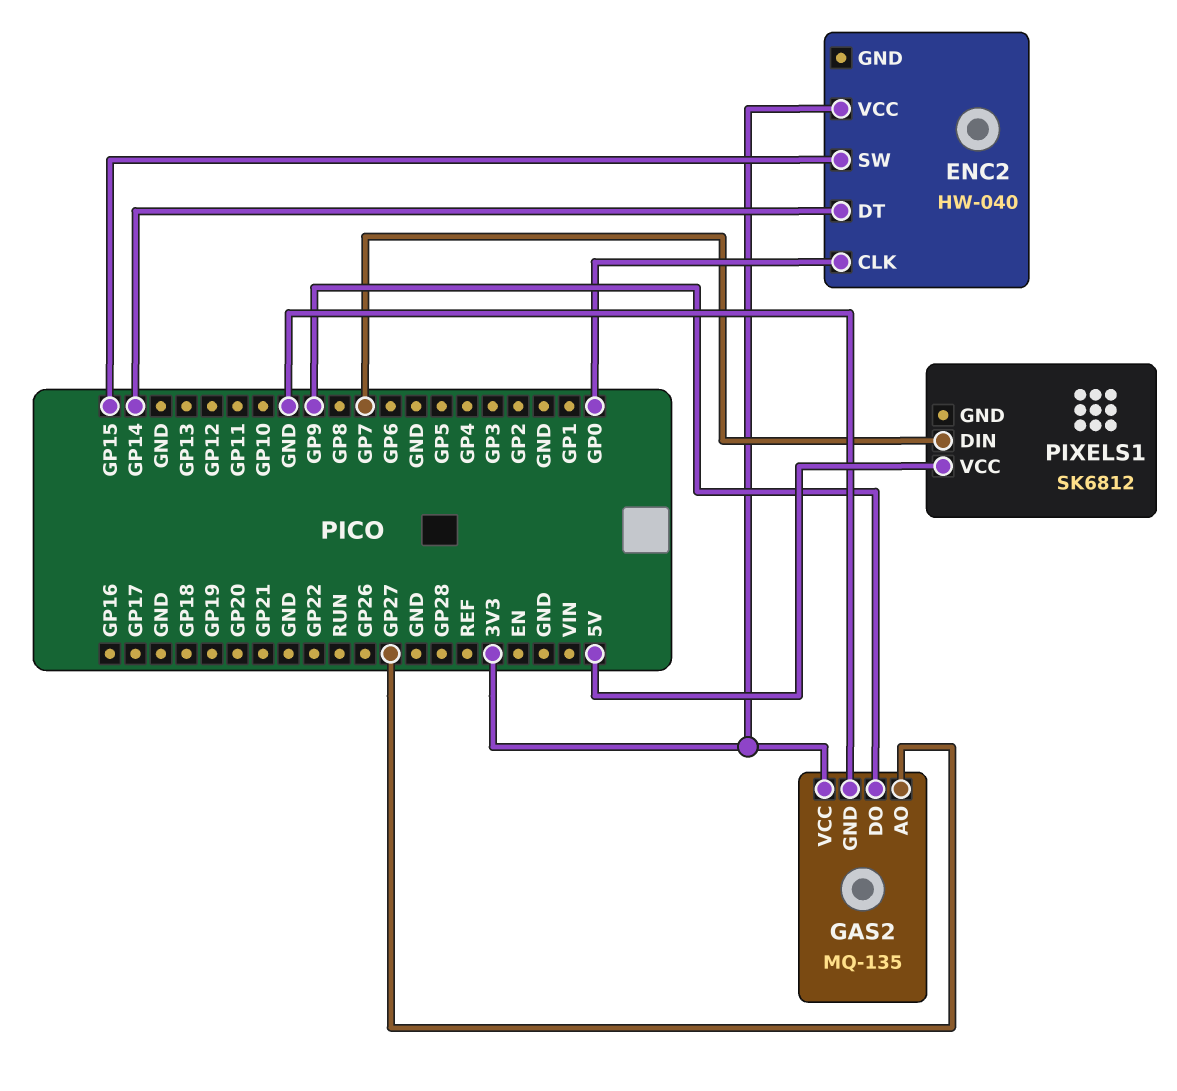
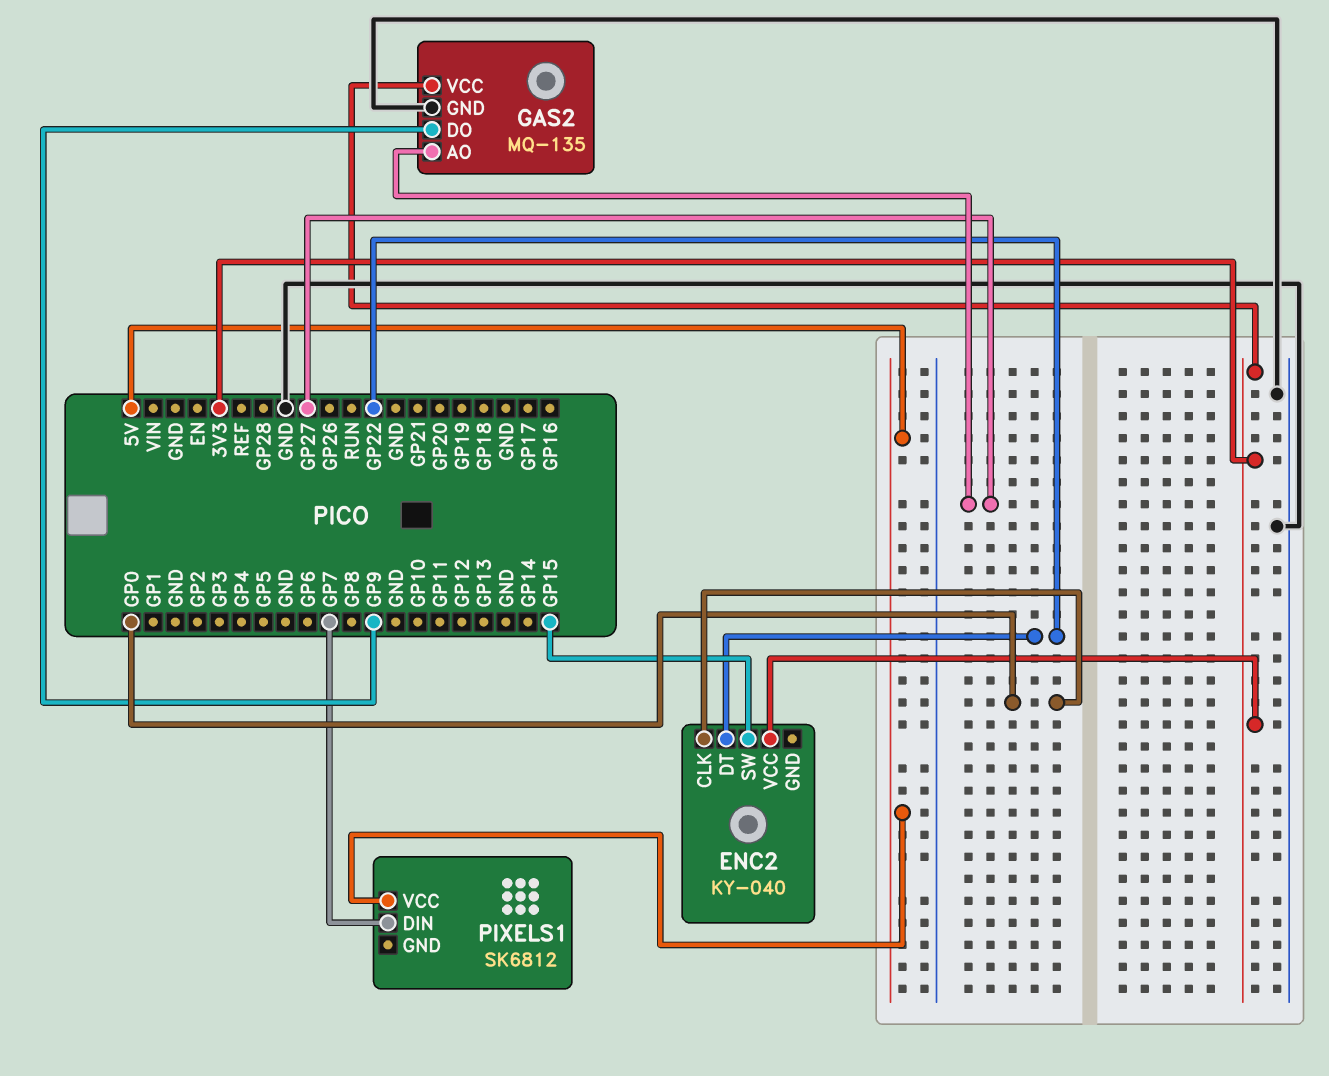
ENC2: HW-040 -> KY-040
ENC2 pin DT: GP14 -> GP22

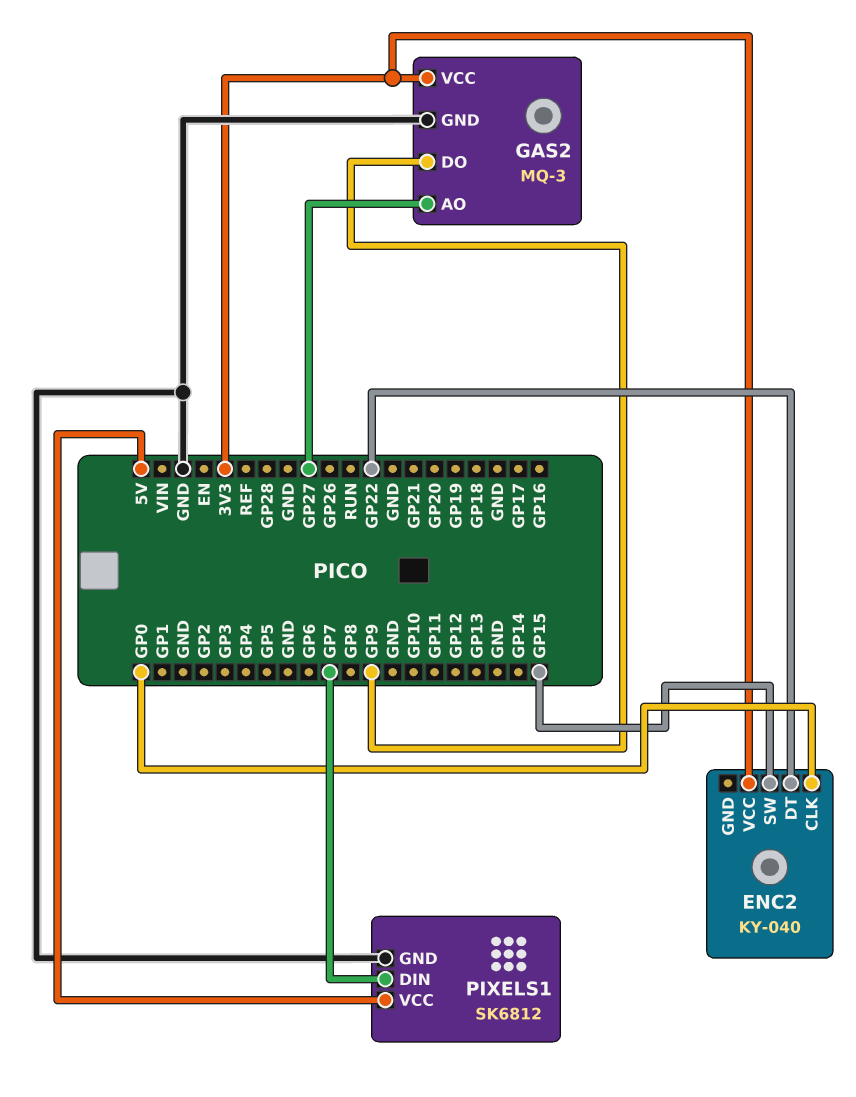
GAS2: MQ-135 -> MQ-3
PIXELS1 pin GND: none -> GND

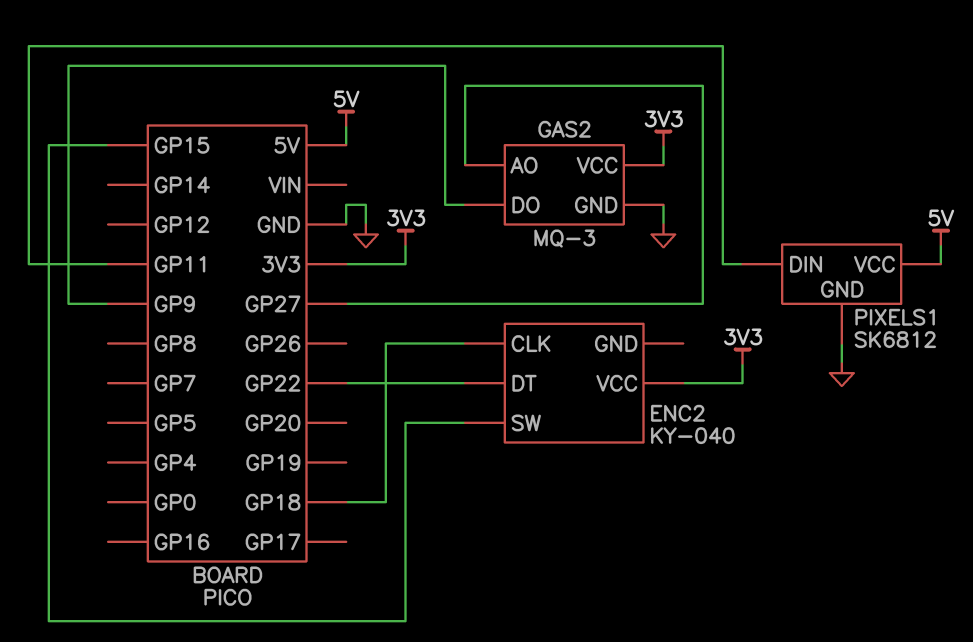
ENC2 pin CLK: GP0 -> GP18
PIXELS1 pin DIN: GP7 -> GP11

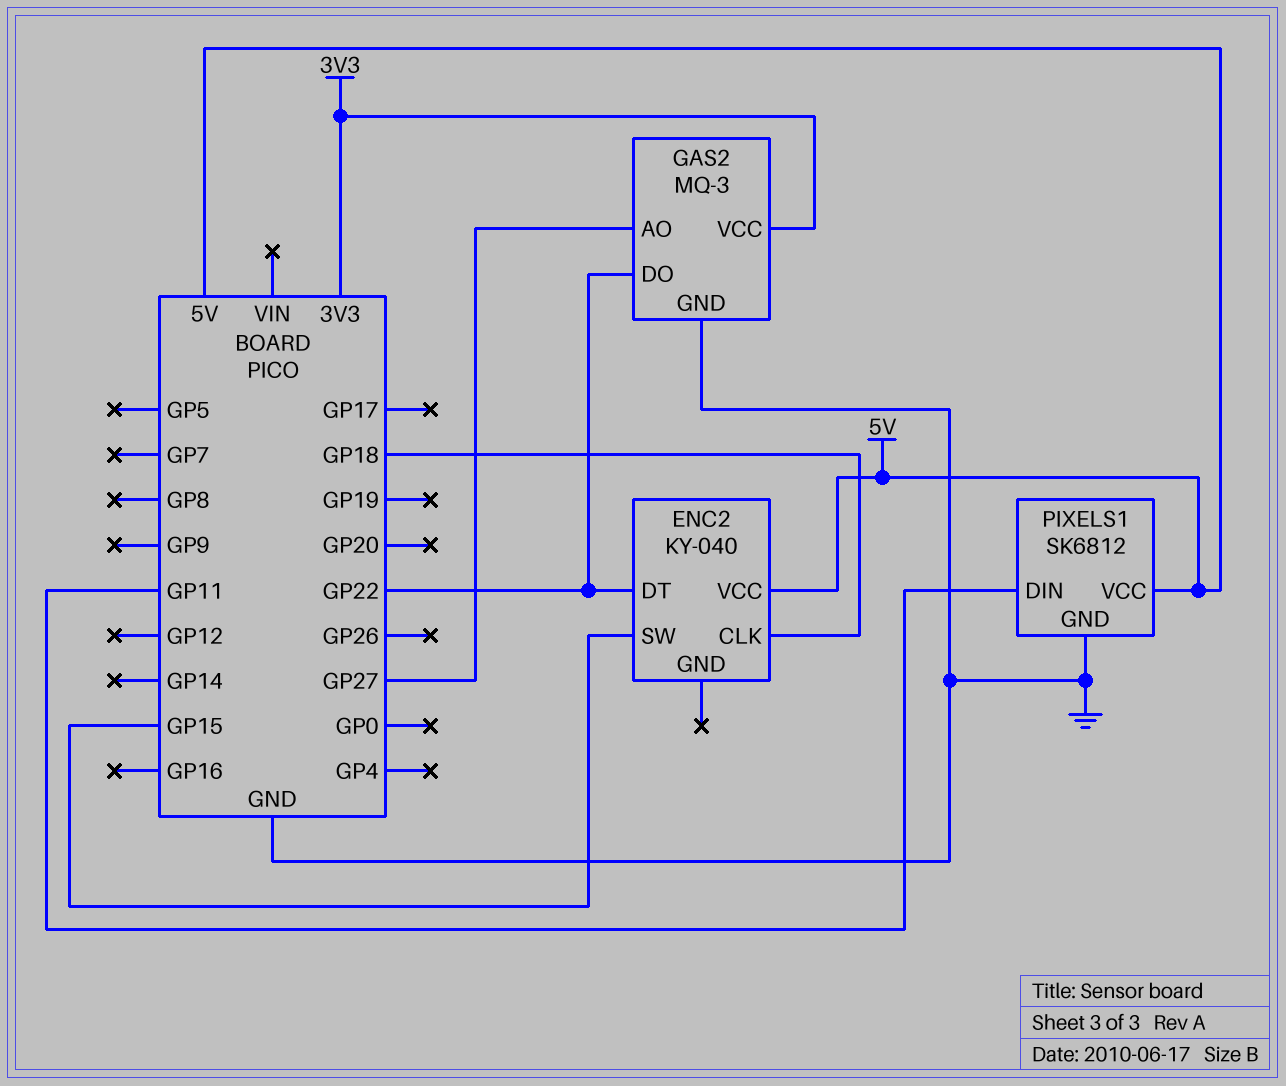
ENC2 pin VCC: 3V3 -> 5V
GAS2 pin DO: GP9 -> GP22

